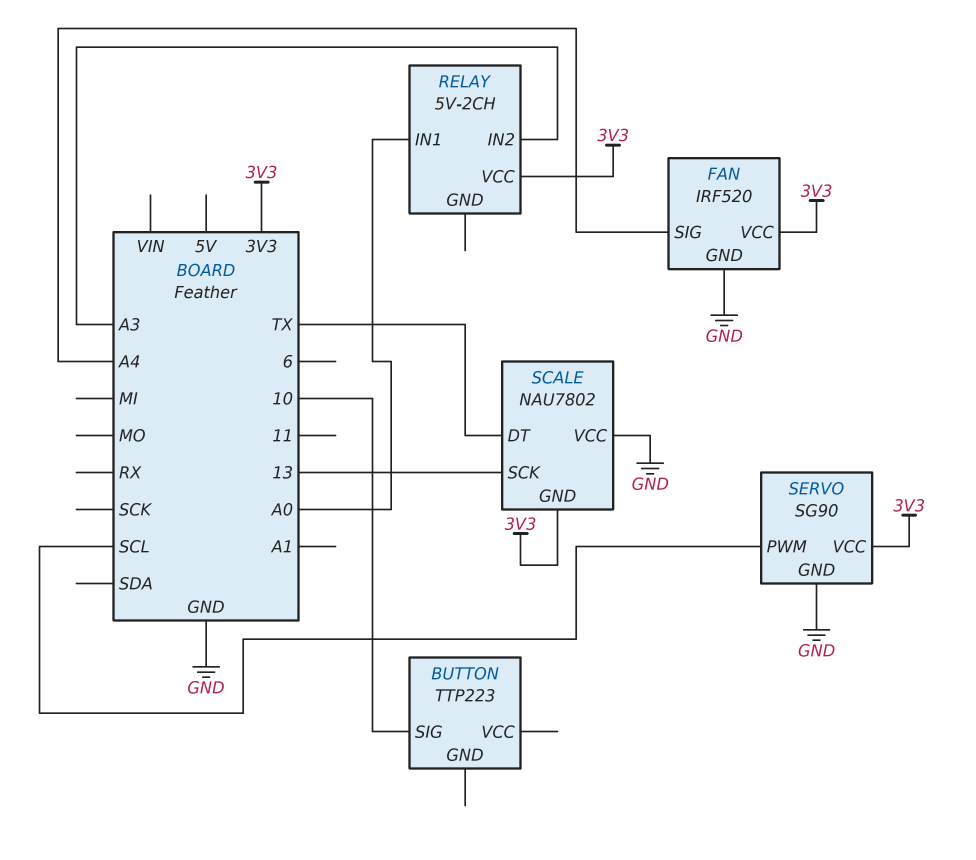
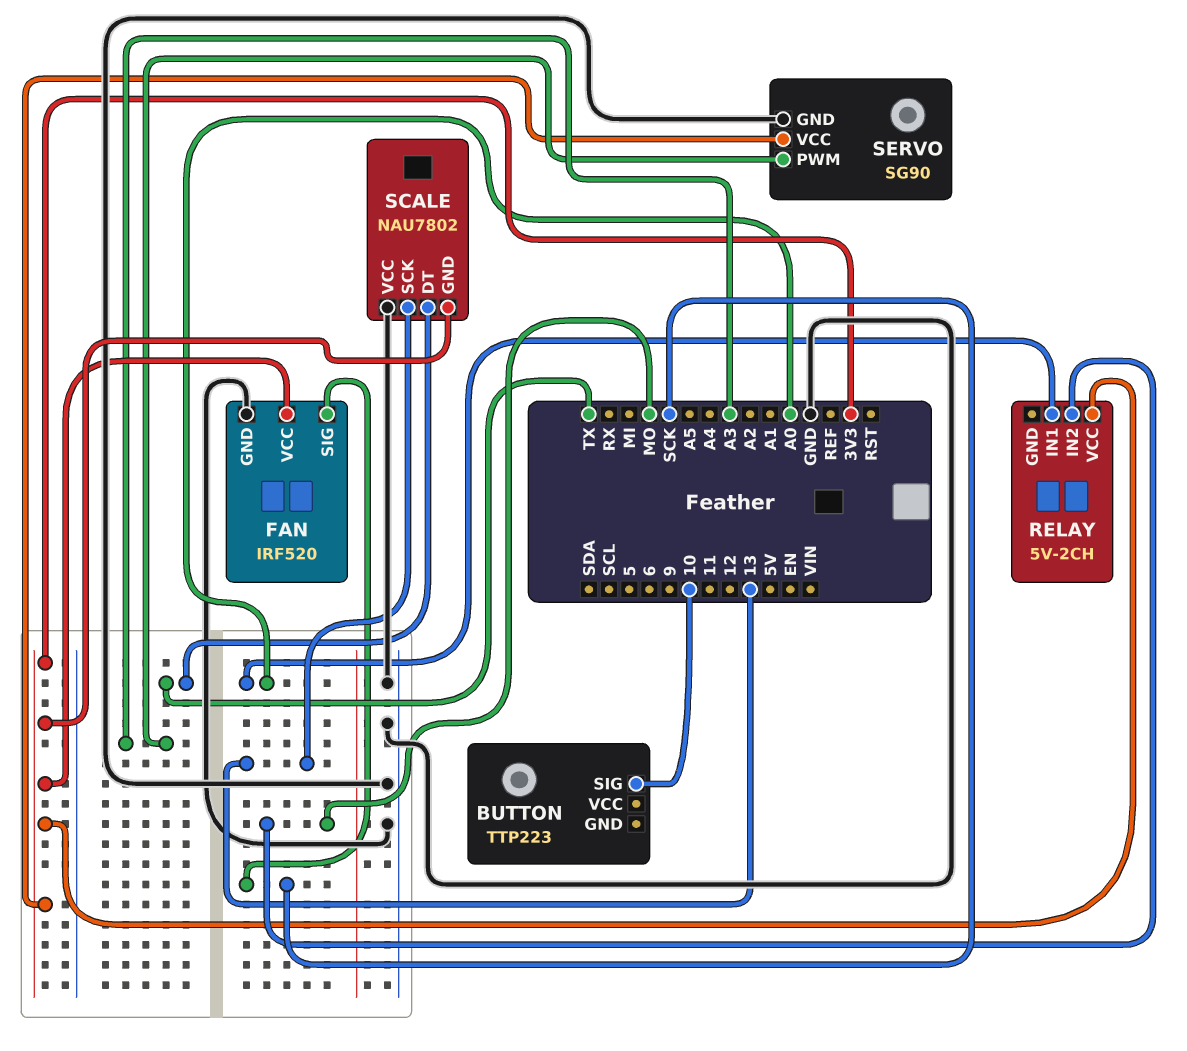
FAN pin SIG: A4 -> SCK
RELAY pin IN2: A3 -> MO
SERVO pin PWM: SCL -> A3

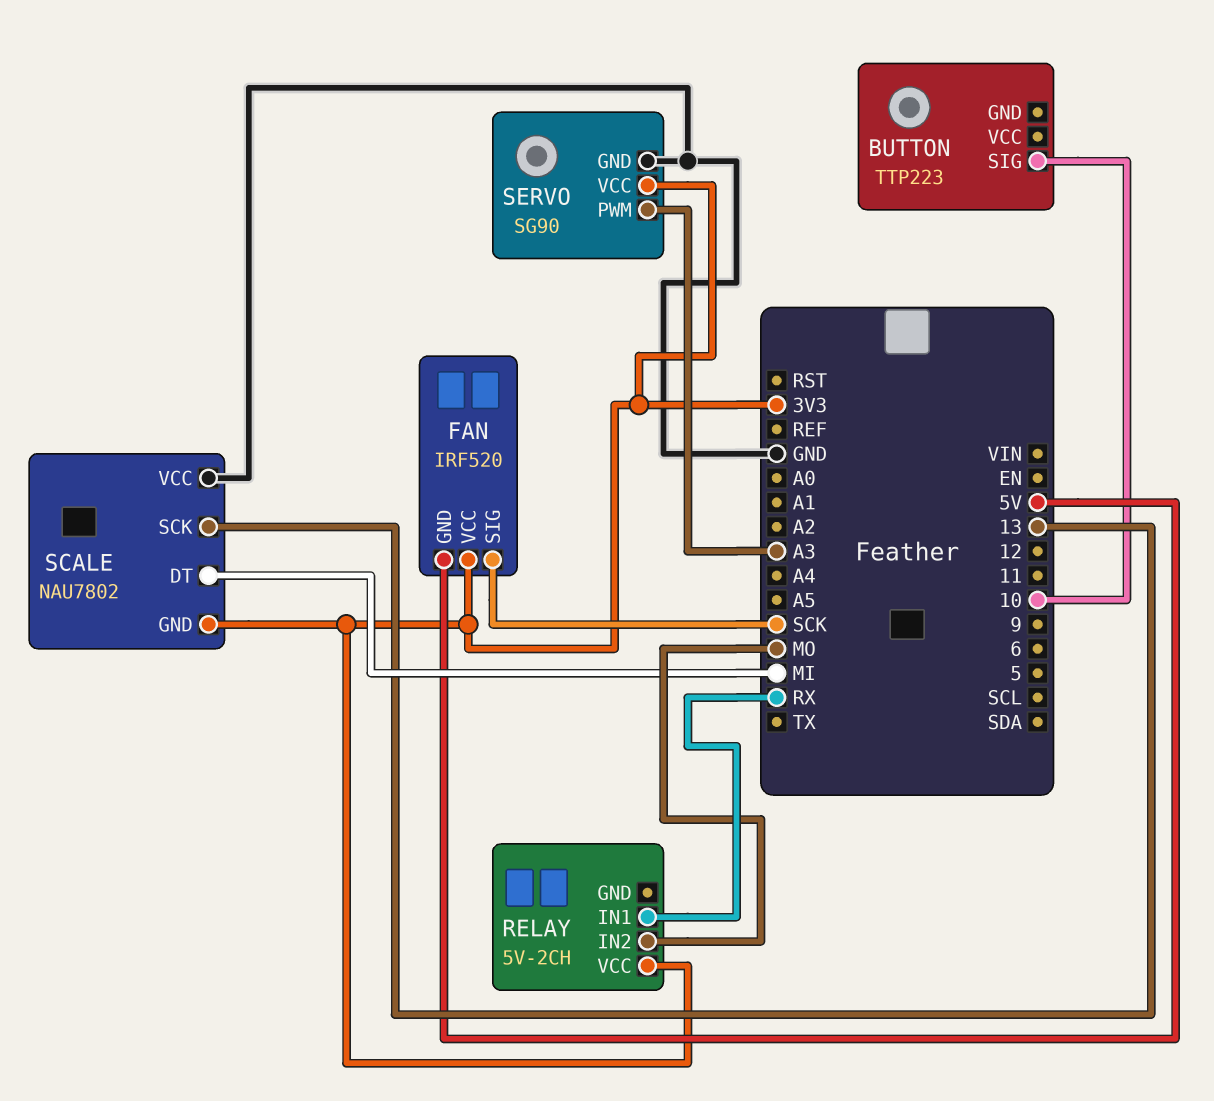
FAN pin GND: GND -> 5V
RELAY pin IN1: A0 -> RX
SCALE pin DT: TX -> MI

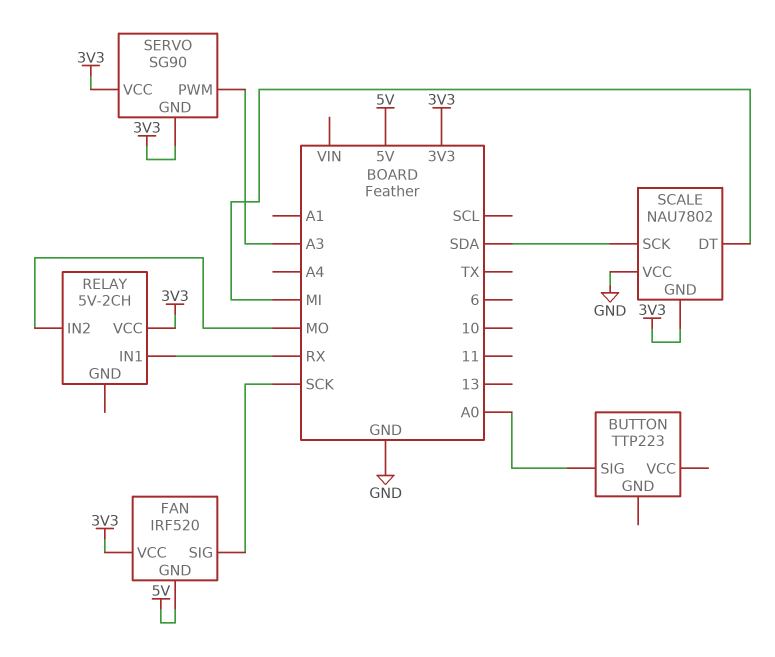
BUTTON pin SIG: 10 -> A0
SCALE pin SCK: 13 -> SDA
SERVO pin GND: GND -> 3V3

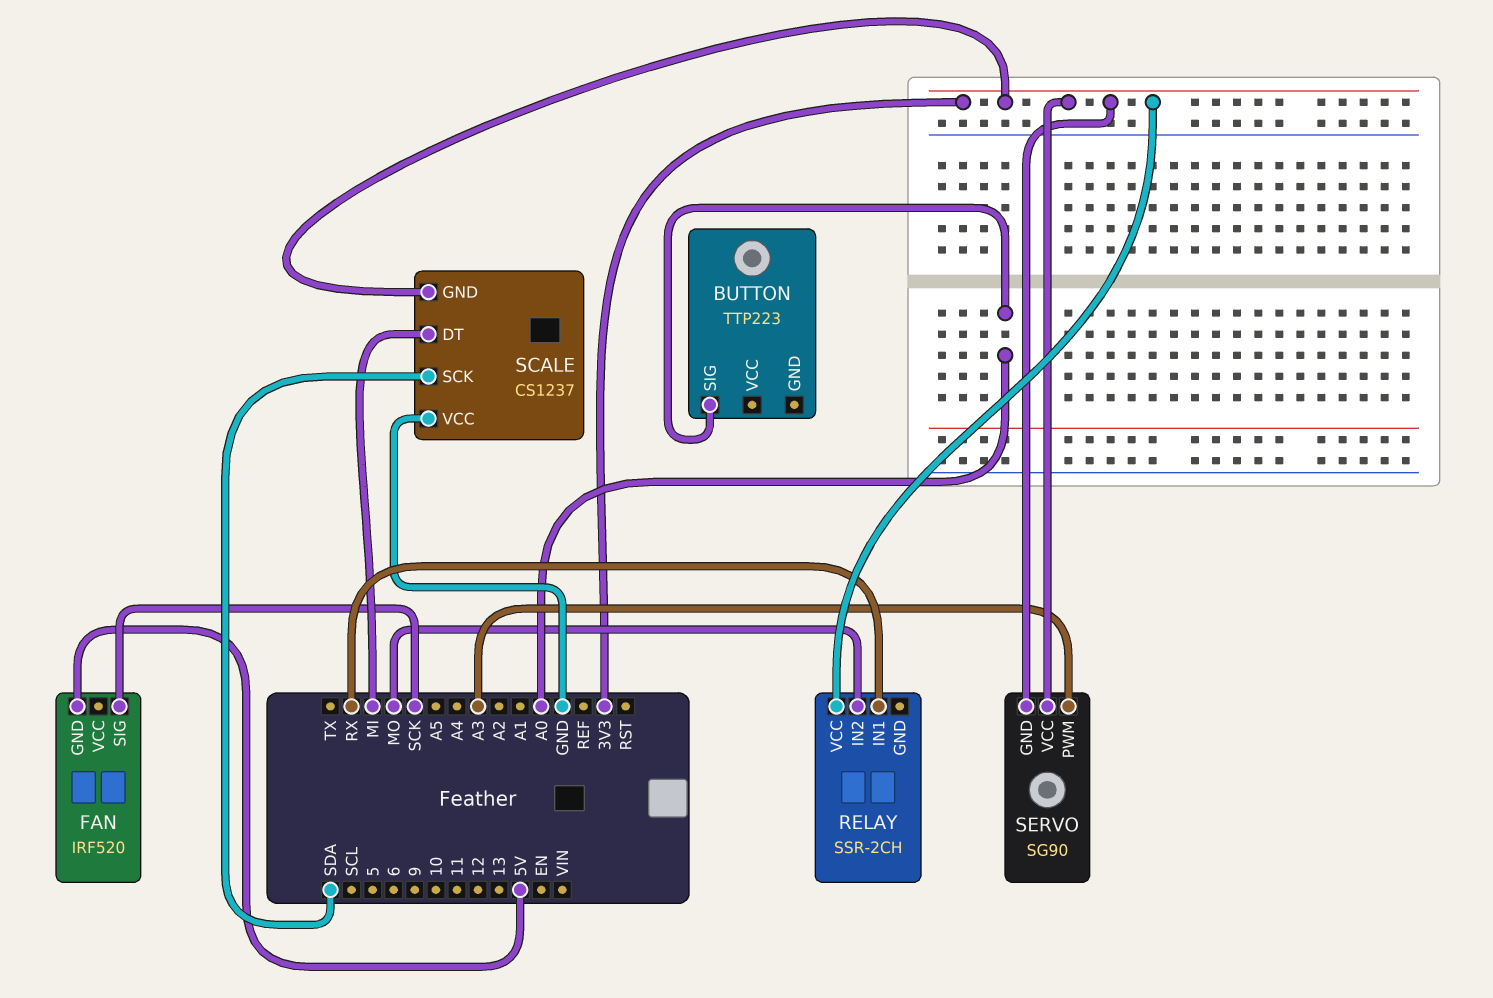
FAN pin VCC: 3V3 -> none
RELAY: 5V-2CH -> SSR-2CH
SCALE: NAU7802 -> CS1237

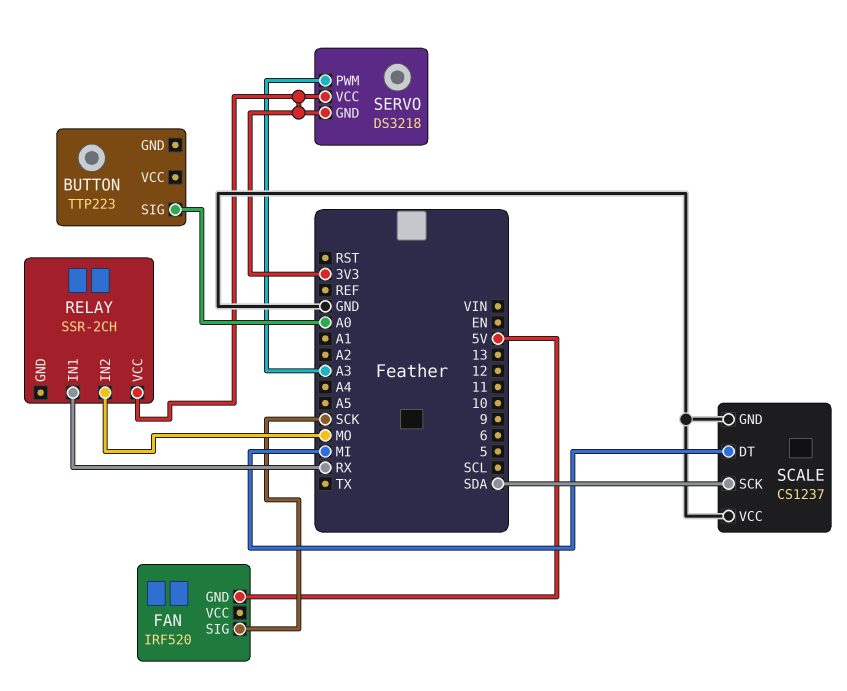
SCALE pin GND: 3V3 -> GND
SERVO: SG90 -> DS3218

